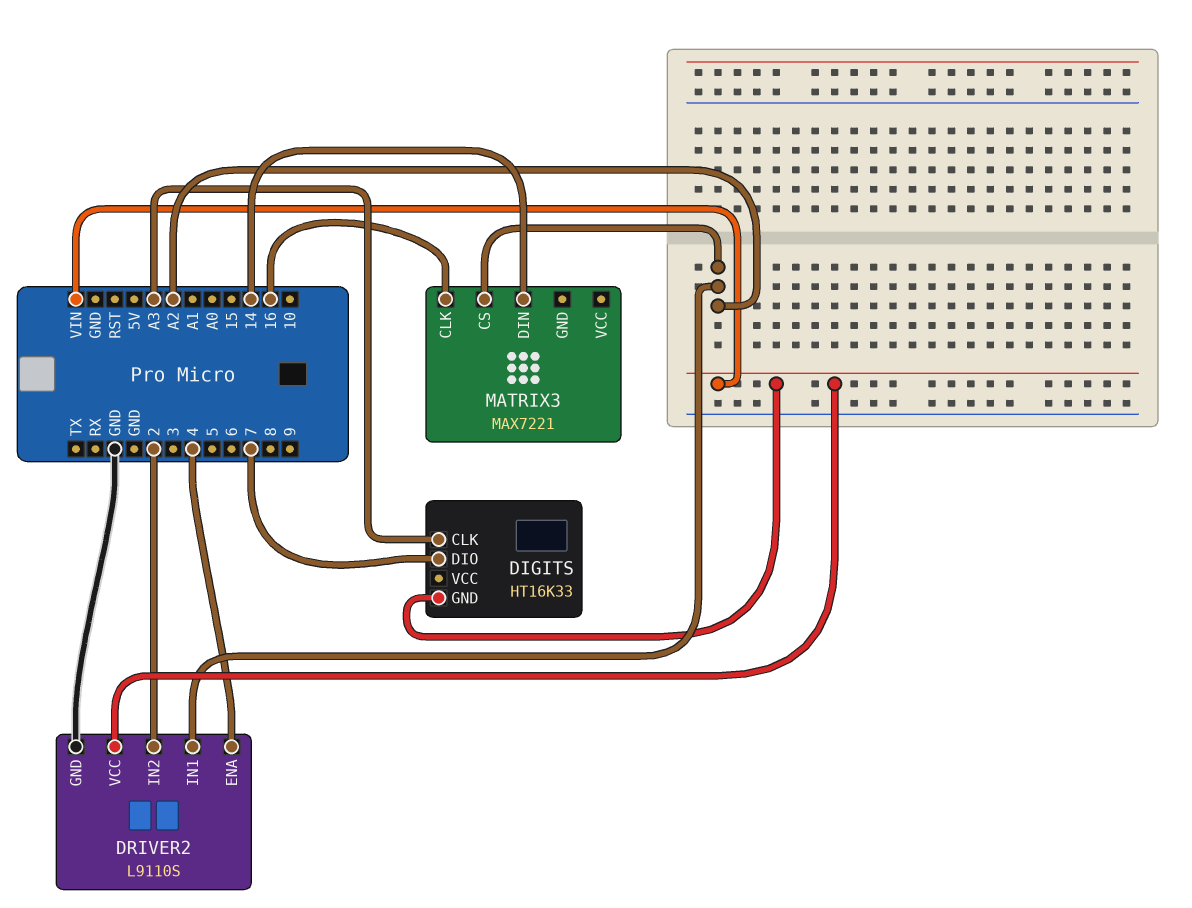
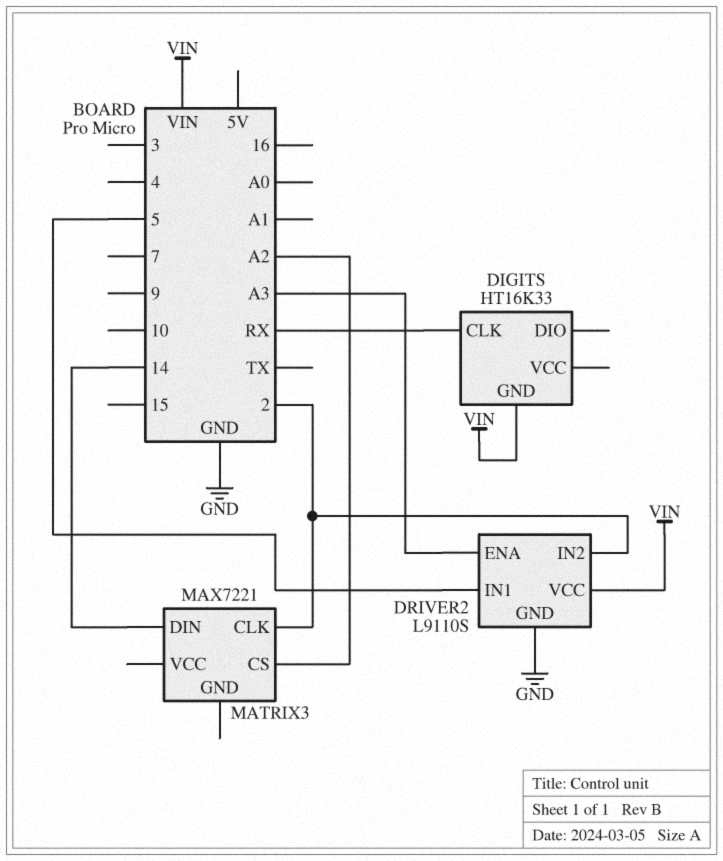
DIGITS pin CLK: A3 -> RX
DIGITS pin DIO: 7 -> none
DRIVER2 pin ENA: 4 -> A3
DRIVER2 pin IN1: A2 -> 5
MATRIX3 pin CLK: 16 -> 2

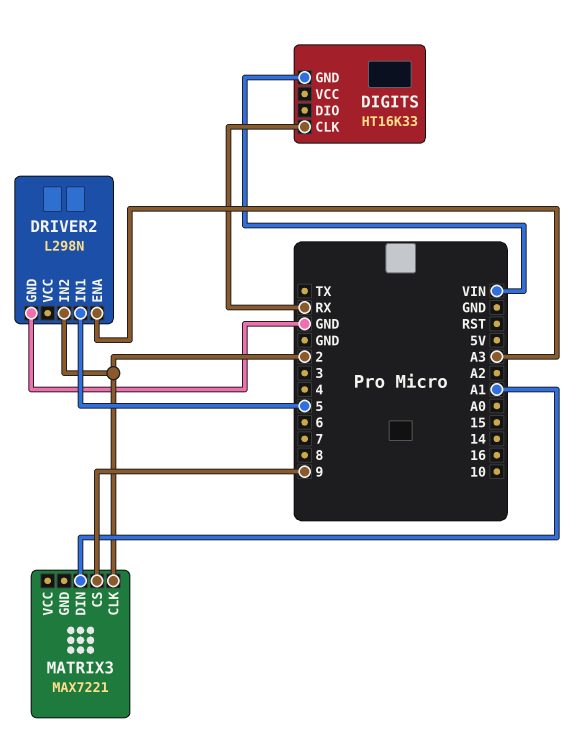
DRIVER2: L9110S -> L298N
DRIVER2 pin VCC: VIN -> none
MATRIX3 pin CS: A2 -> 9
MATRIX3 pin DIN: 14 -> A1

